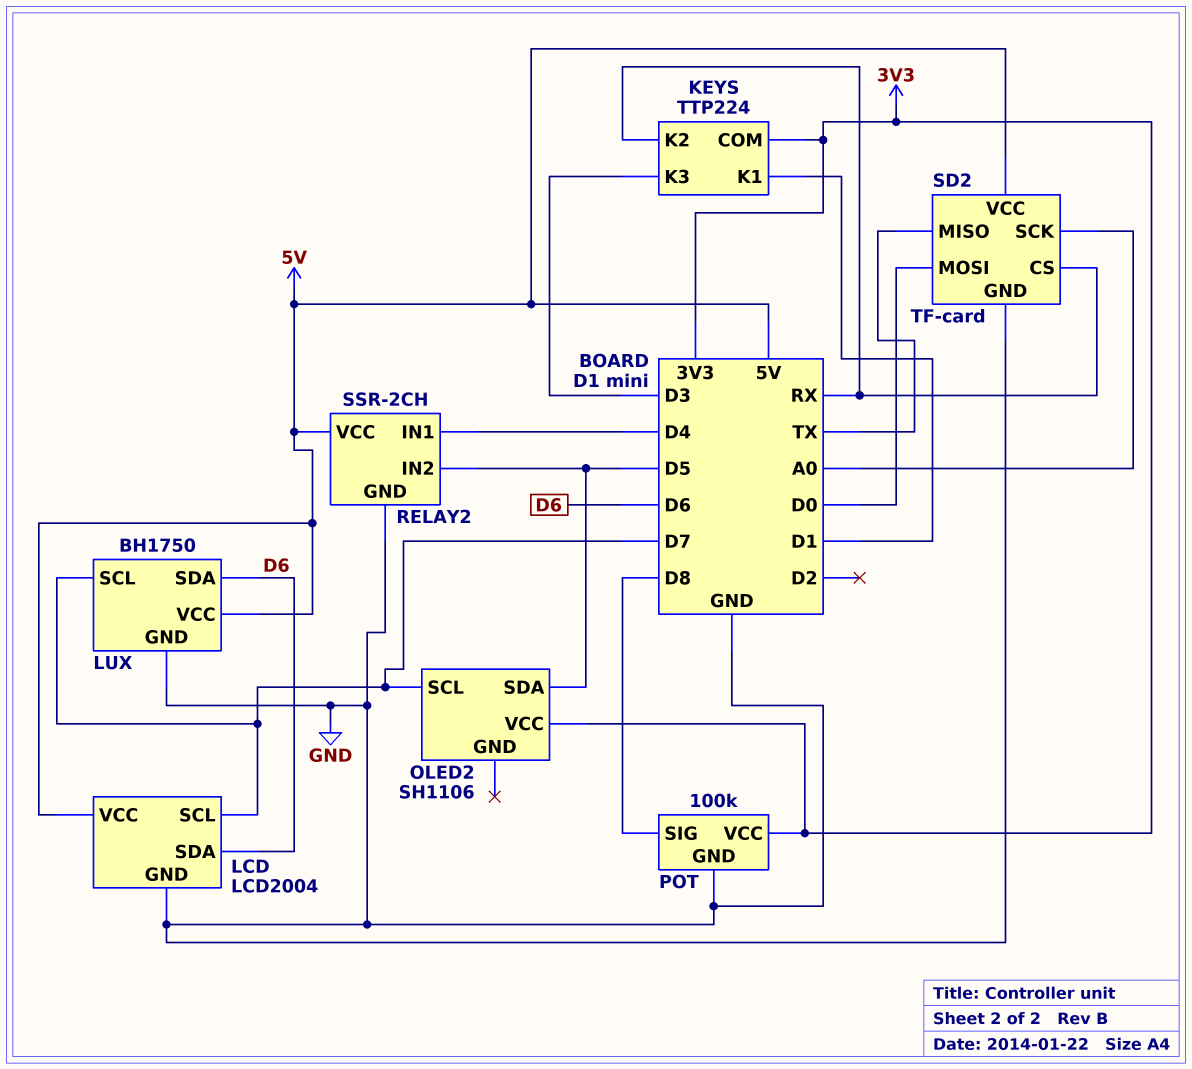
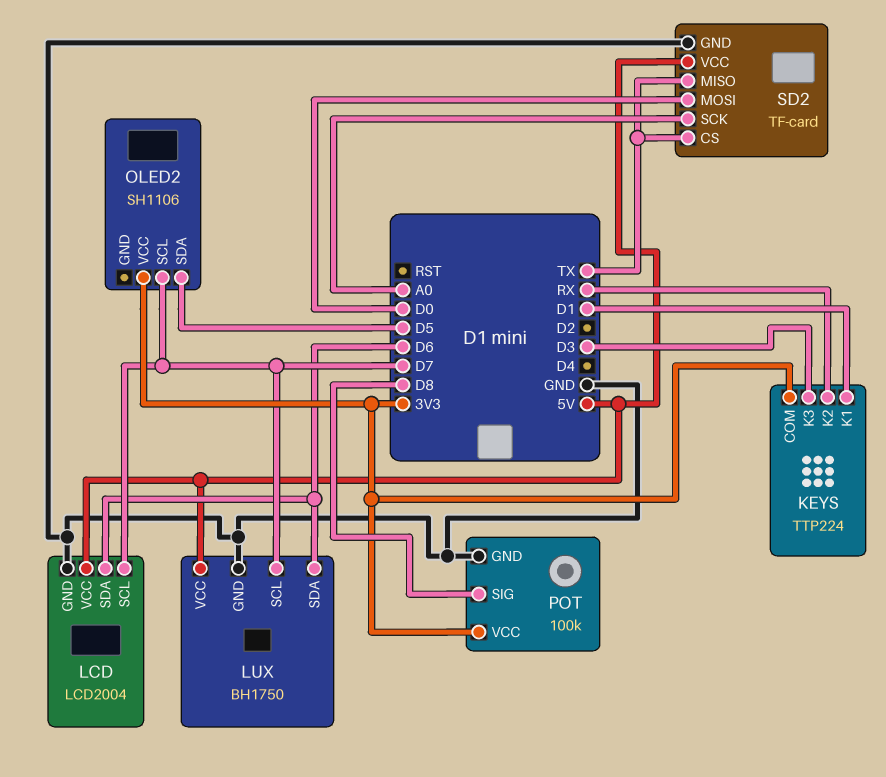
RELAY2: SSR-2CH -> none
RELAY2 pin GND: GND -> none
RELAY2 pin IN1: D4 -> none
RELAY2 pin IN2: D5 -> none
RELAY2 pin VCC: 5V -> none
SD2 pin CS: RX -> TX

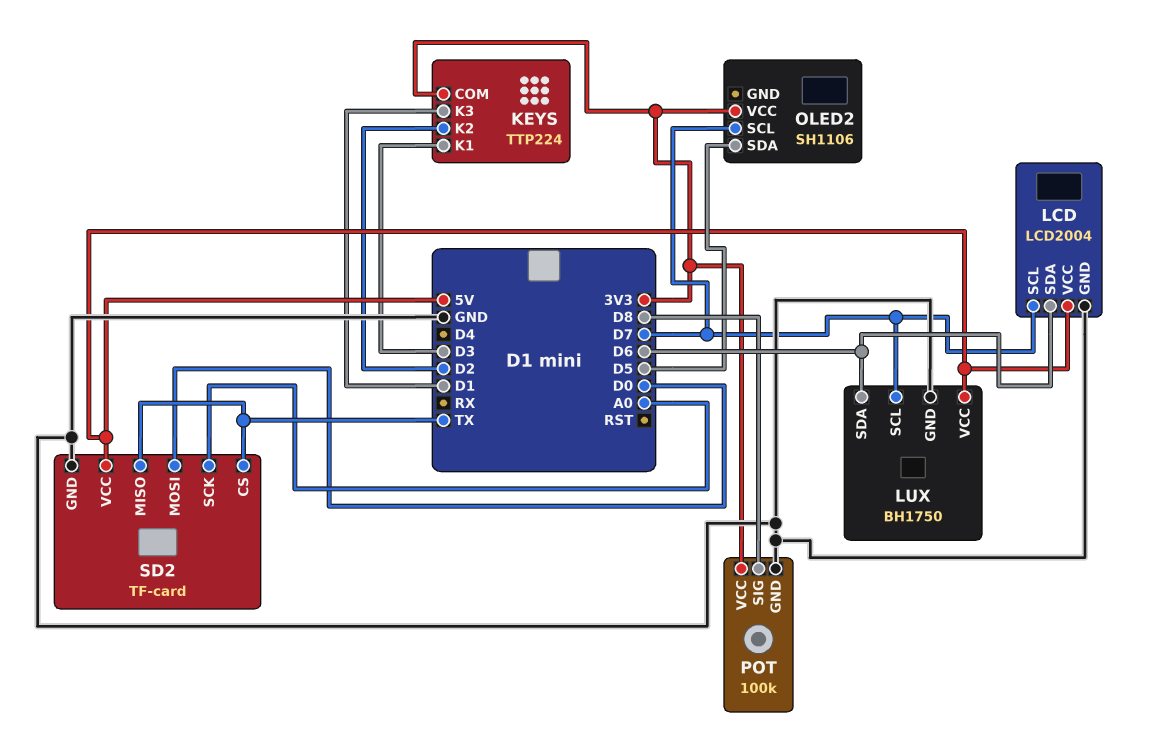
KEYS pin K1: D1 -> D3
KEYS pin K2: RX -> D2
KEYS pin K3: D3 -> D1

